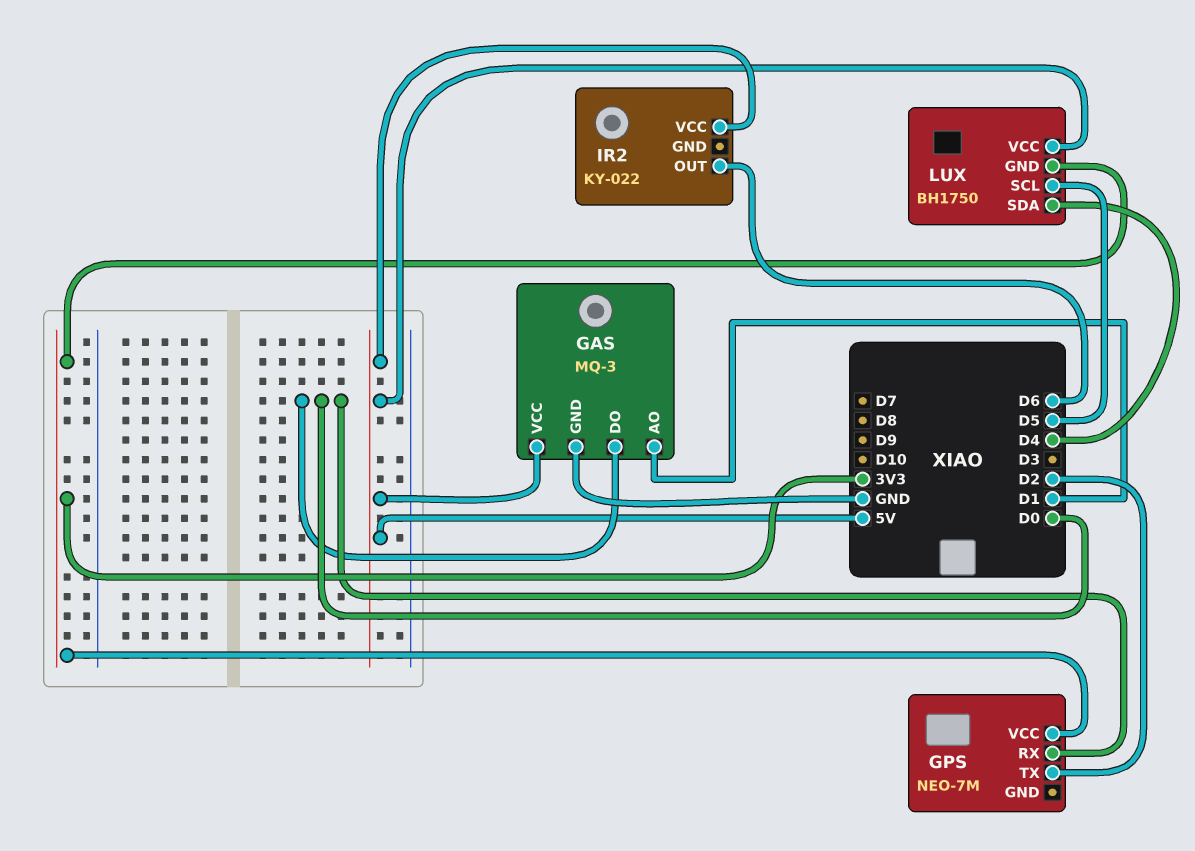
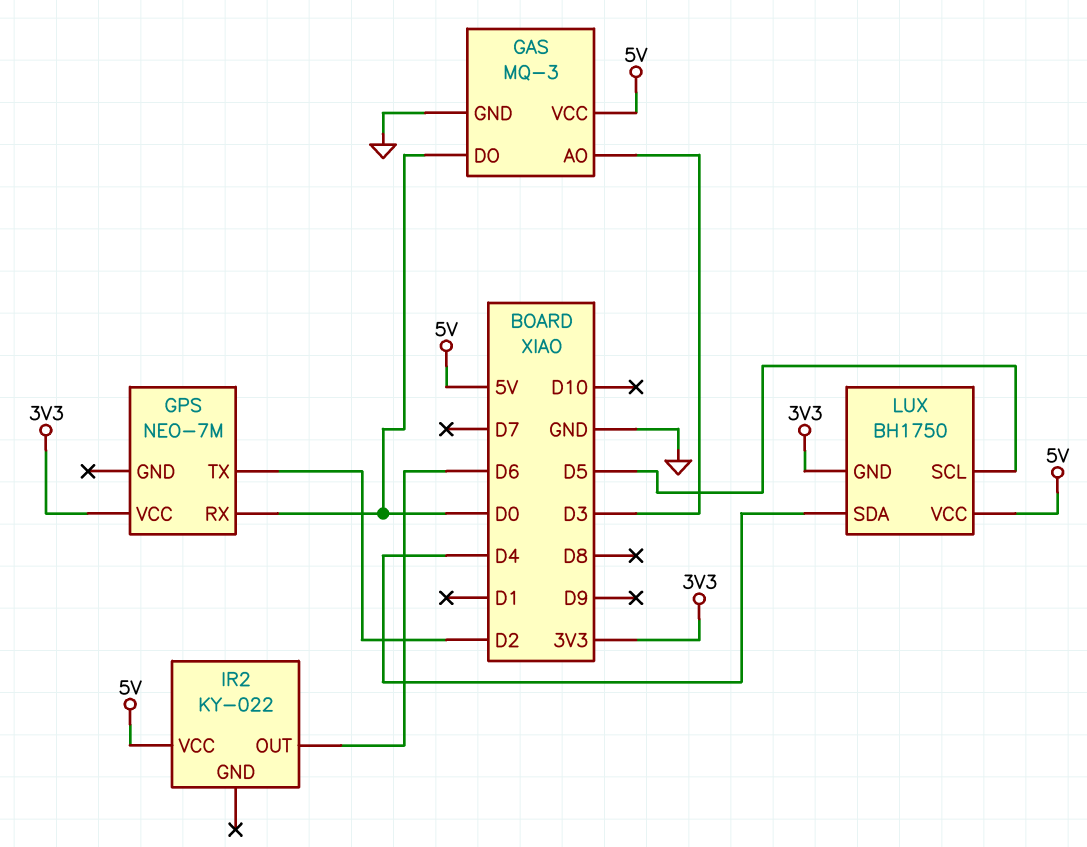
GAS pin AO: D1 -> D3

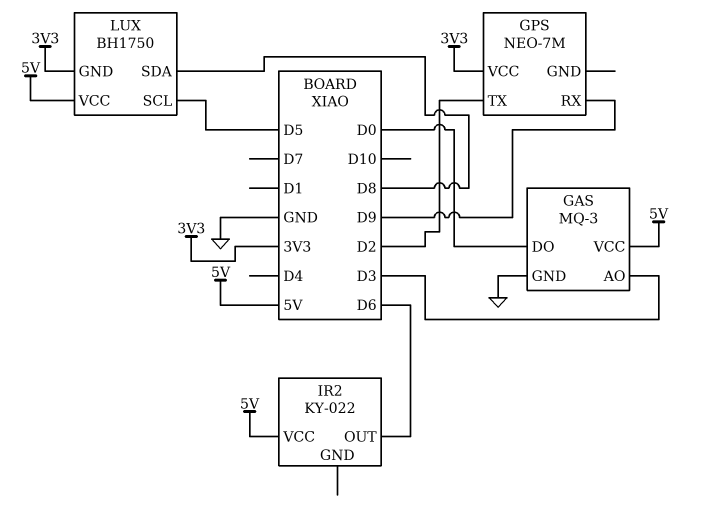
GPS pin RX: D0 -> D9
LUX pin SDA: D4 -> D8

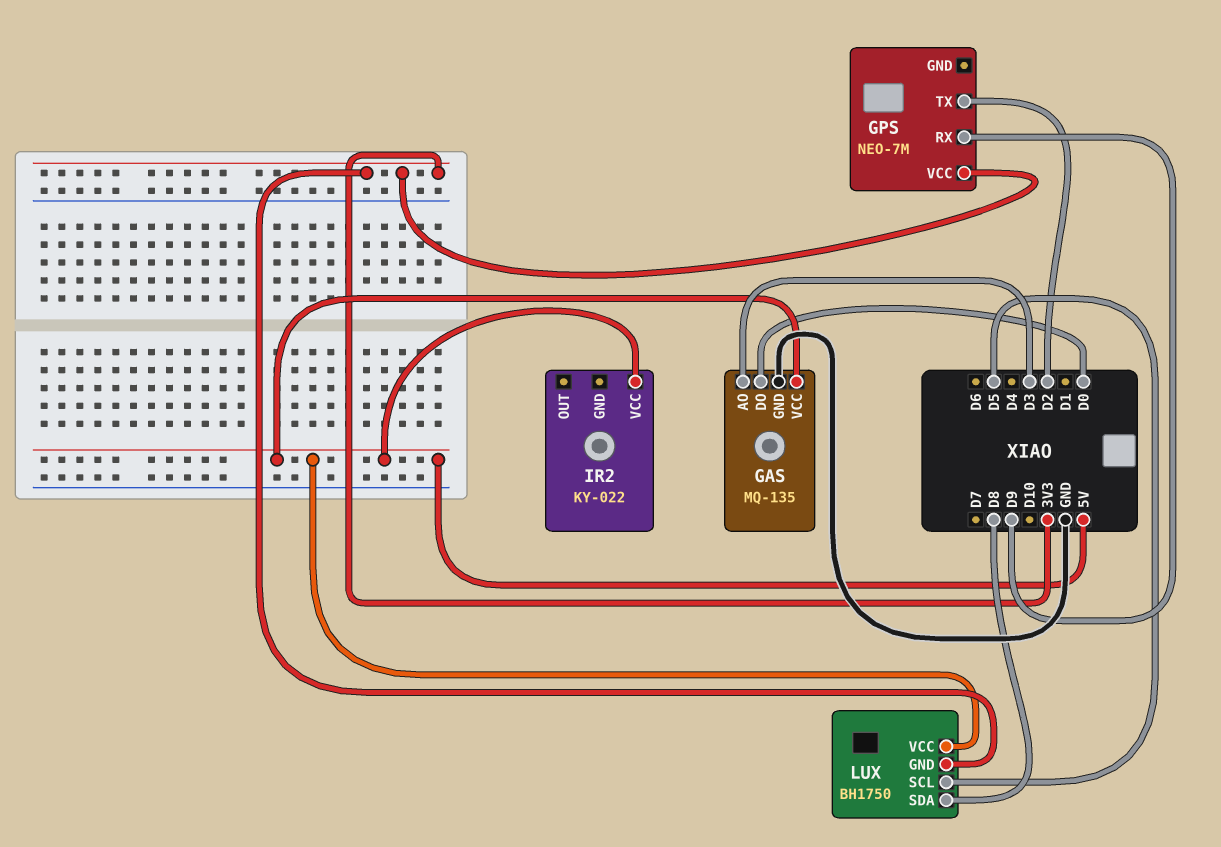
GAS: MQ-3 -> MQ-135
IR2 pin OUT: D6 -> none

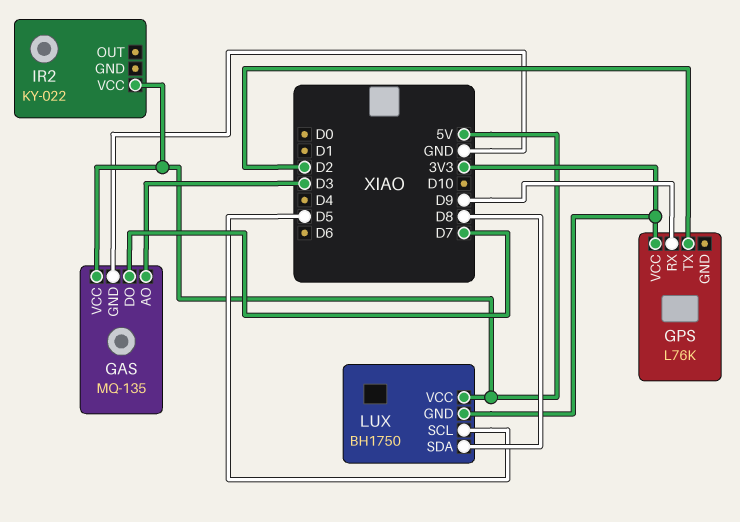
GAS pin DO: D0 -> D7
GPS: NEO-7M -> L76K

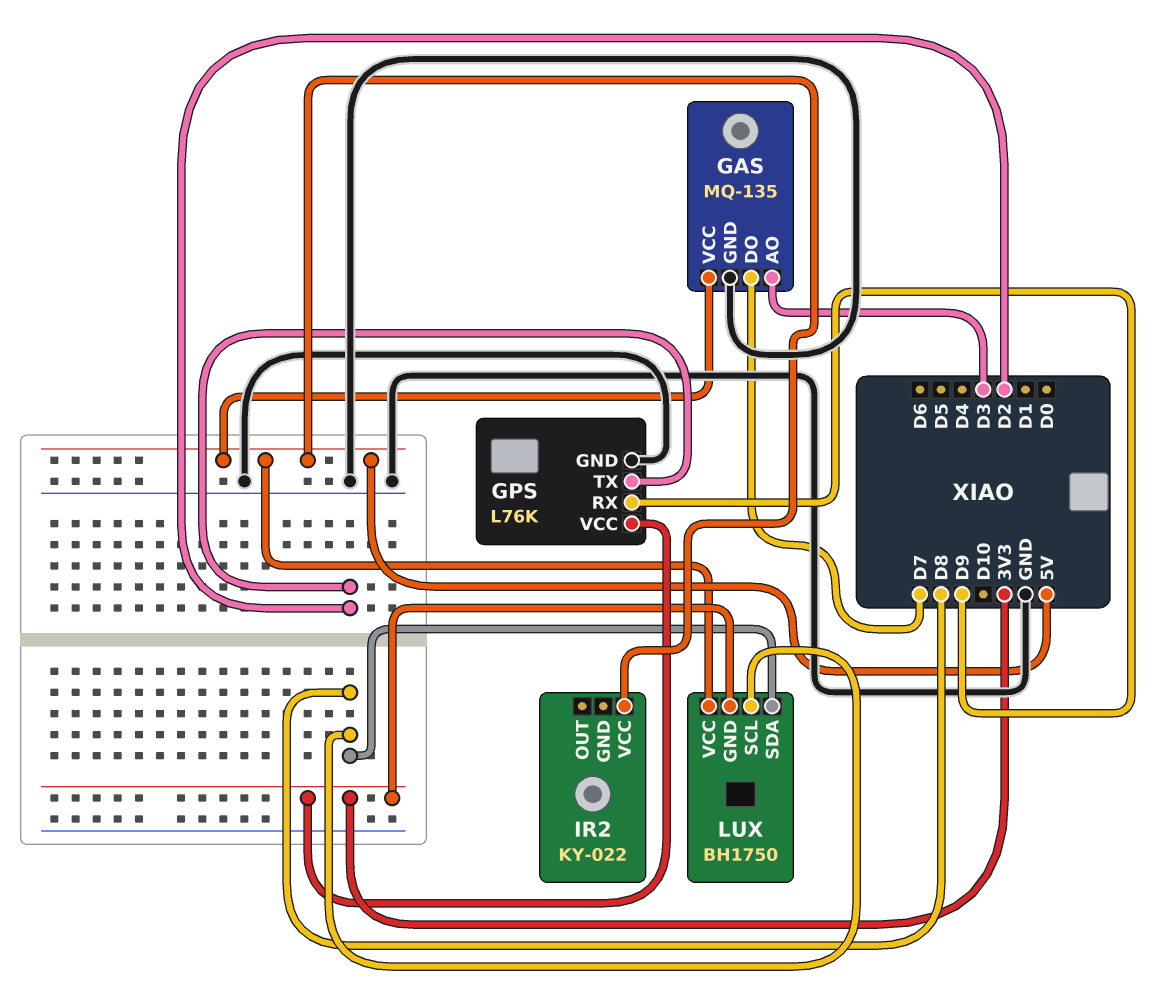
GPS pin GND: none -> GND
LUX pin SCL: D5 -> D8

